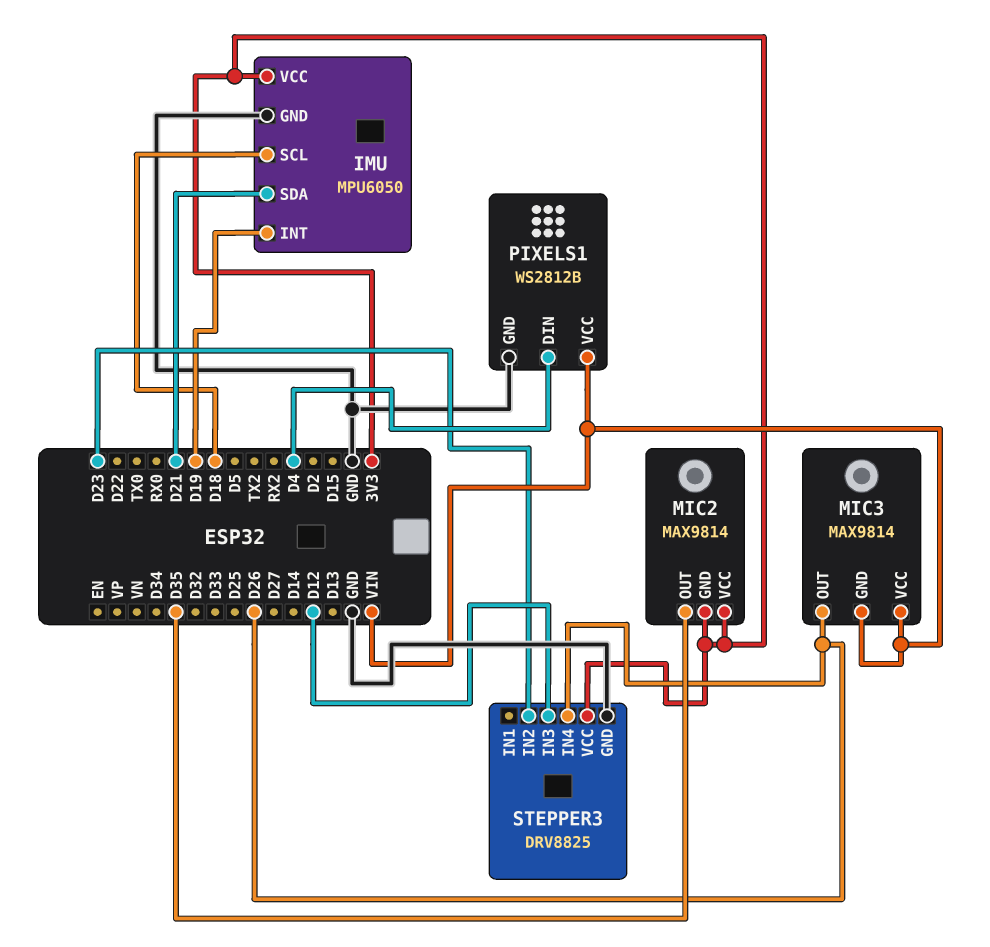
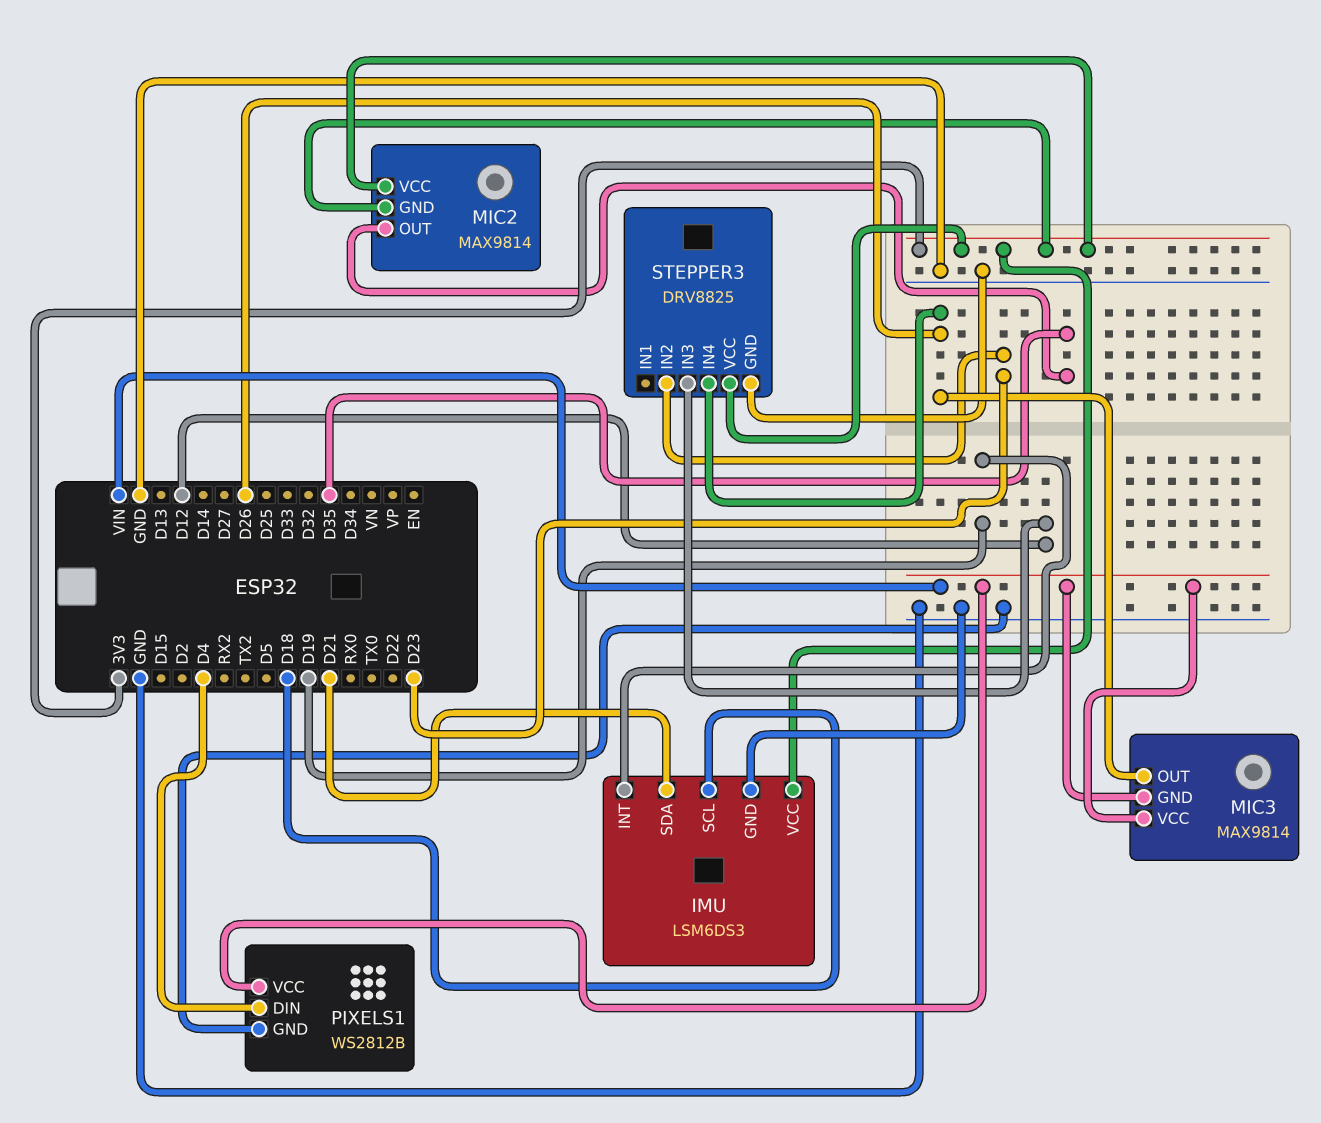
IMU: MPU6050 -> LSM6DS3

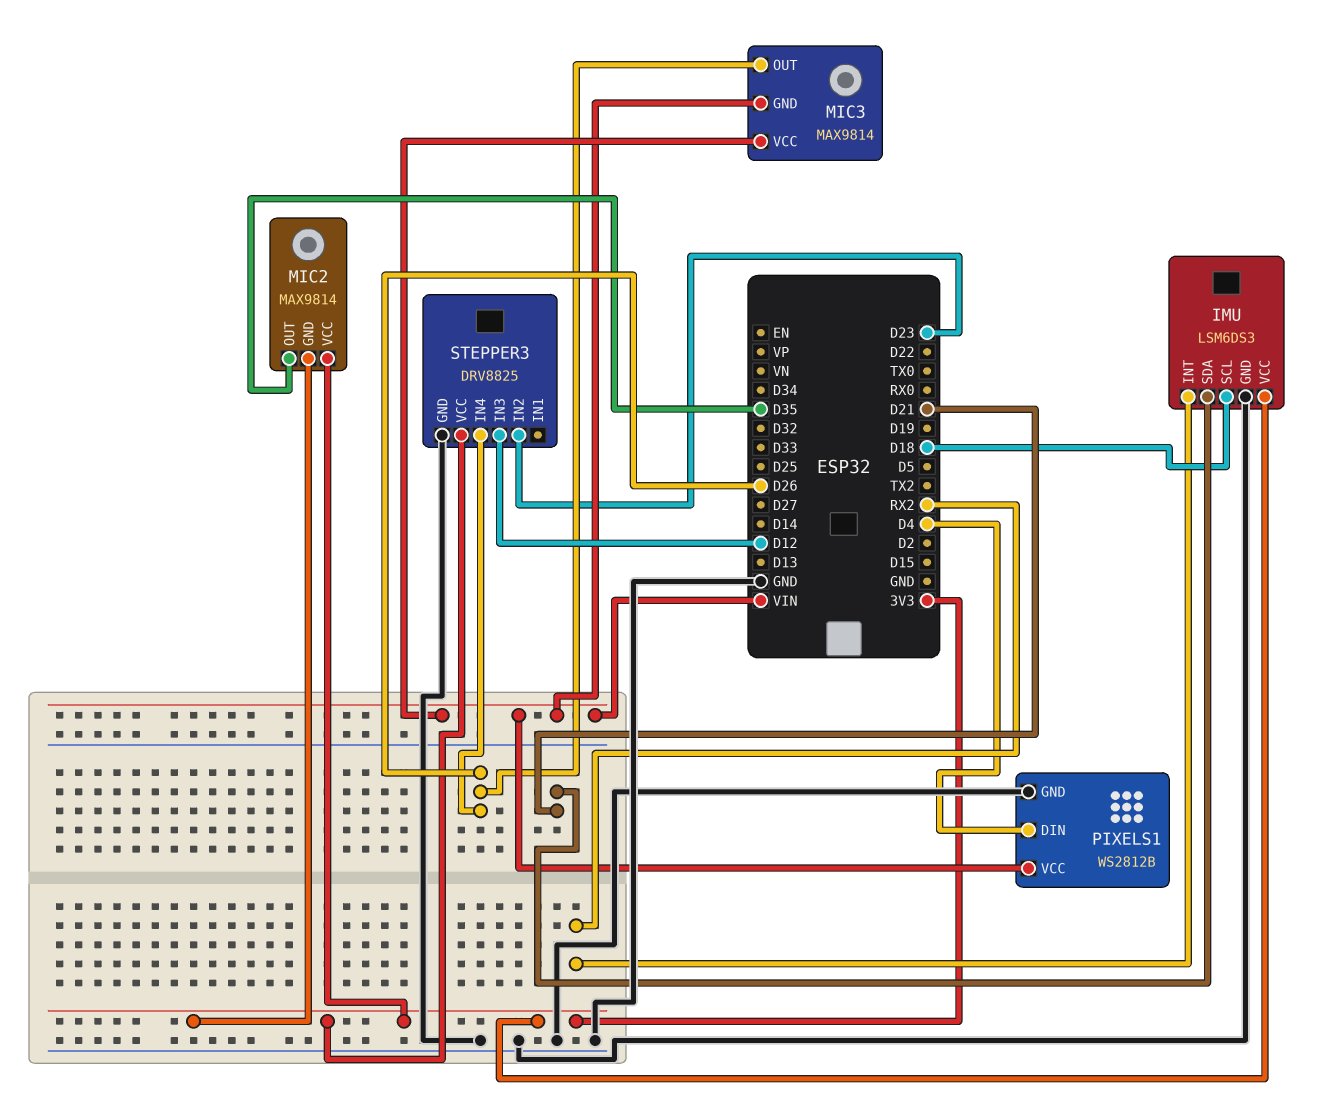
IMU pin INT: D19 -> RX2

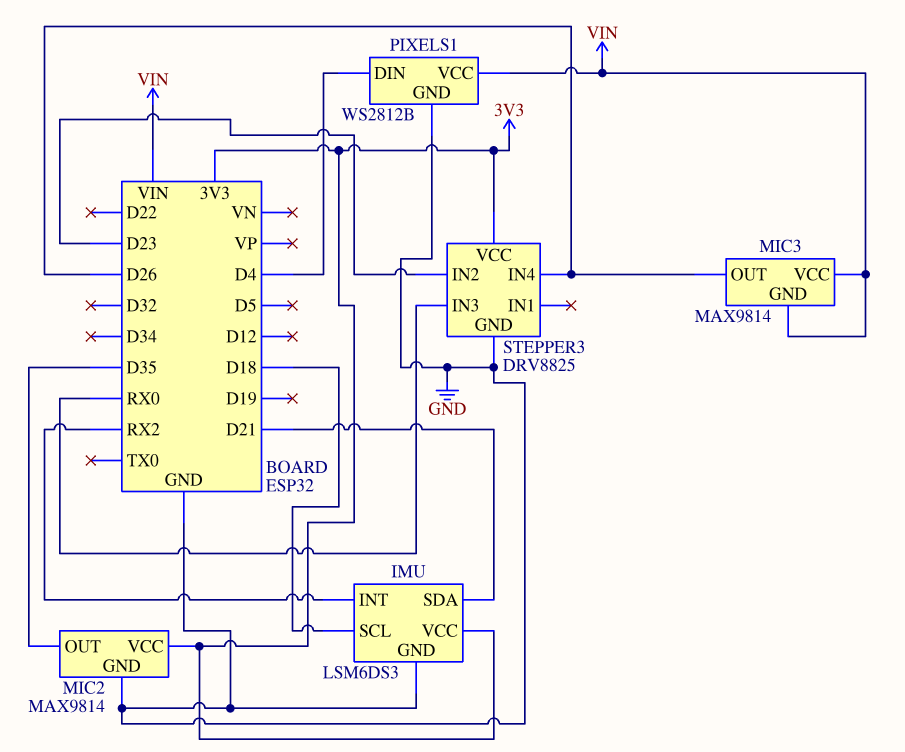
MIC2 pin GND: 3V3 -> GND
STEPPER3 pin IN3: D12 -> RX0

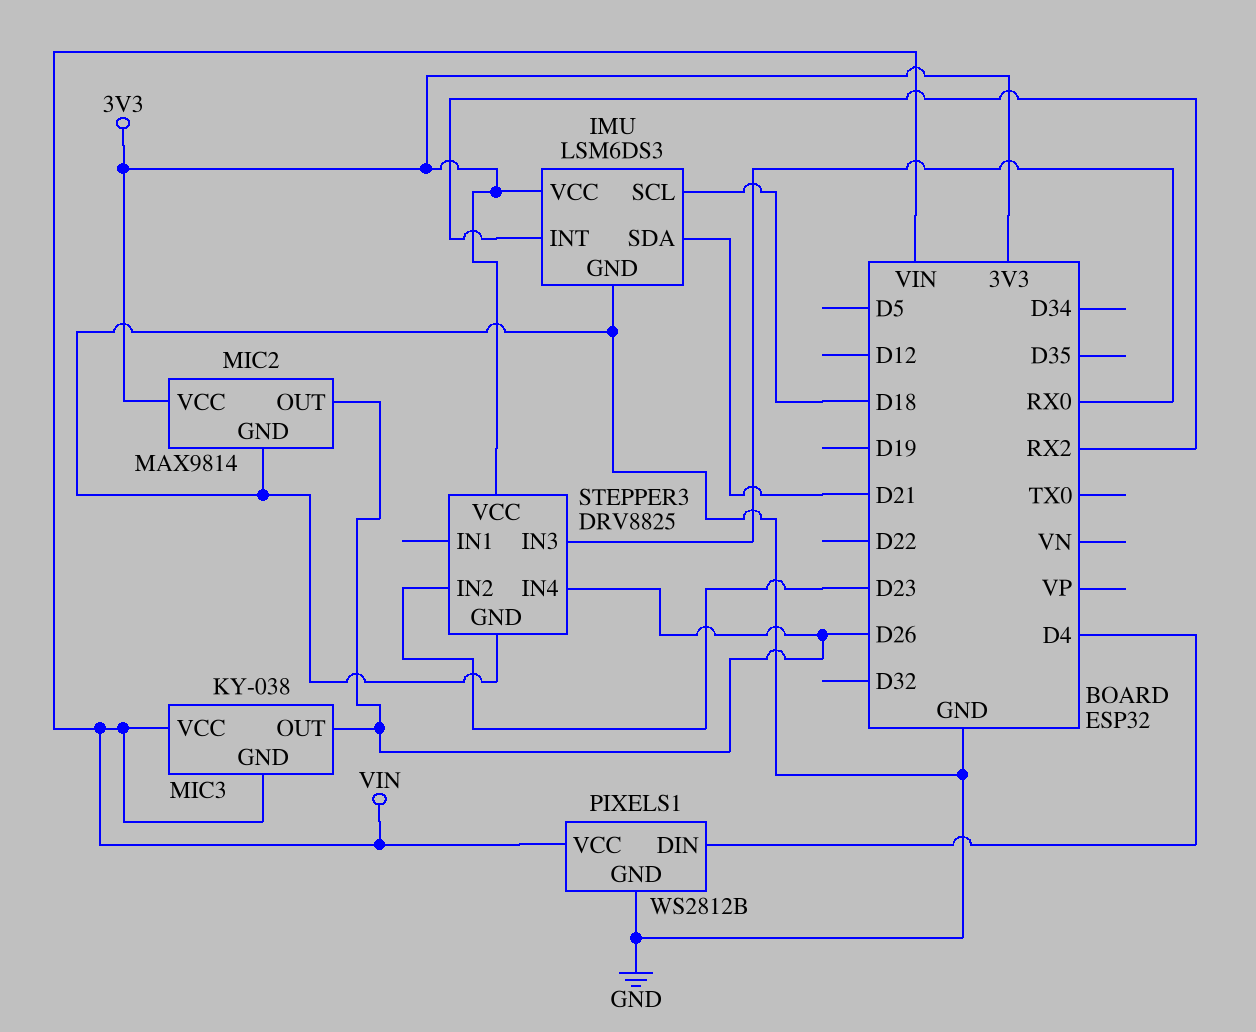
MIC2 pin OUT: D35 -> D26
MIC3: MAX9814 -> KY-038

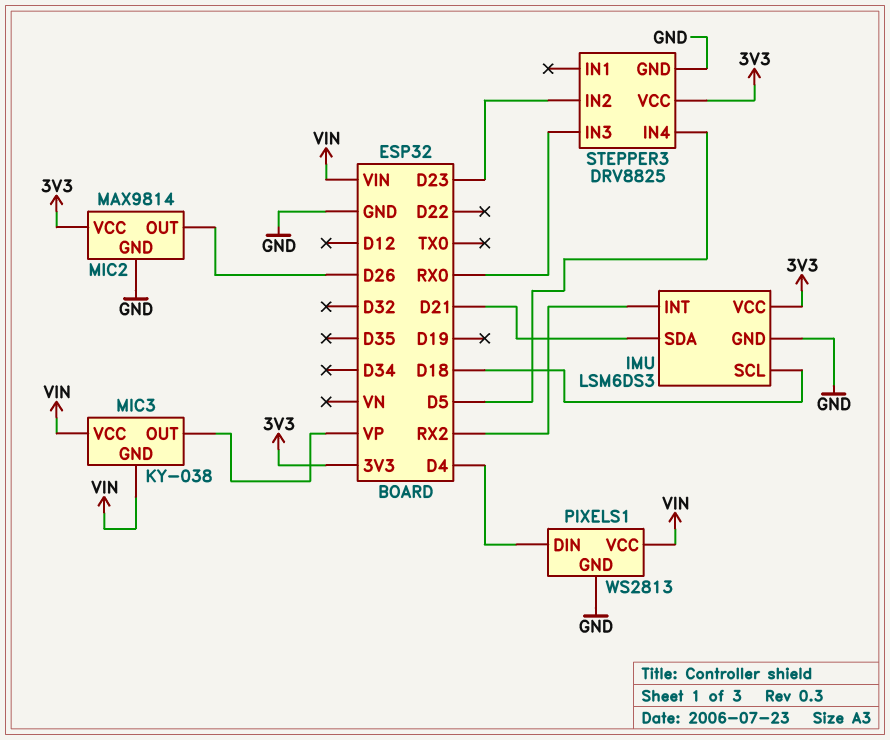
MIC3 pin OUT: D26 -> VP
PIXELS1: WS2812B -> WS2813
STEPPER3 pin IN4: D26 -> D5

